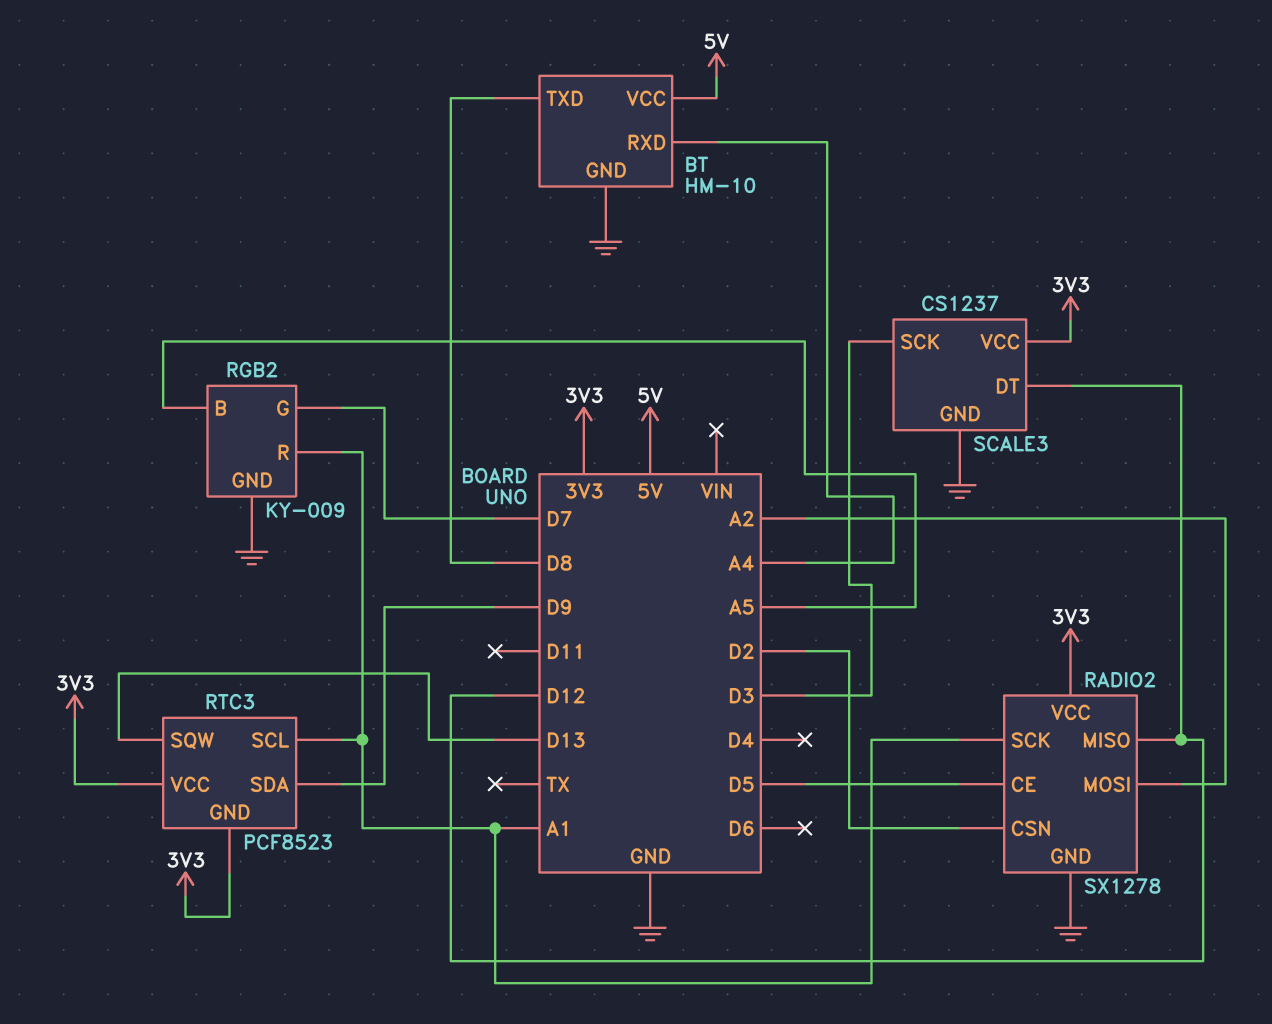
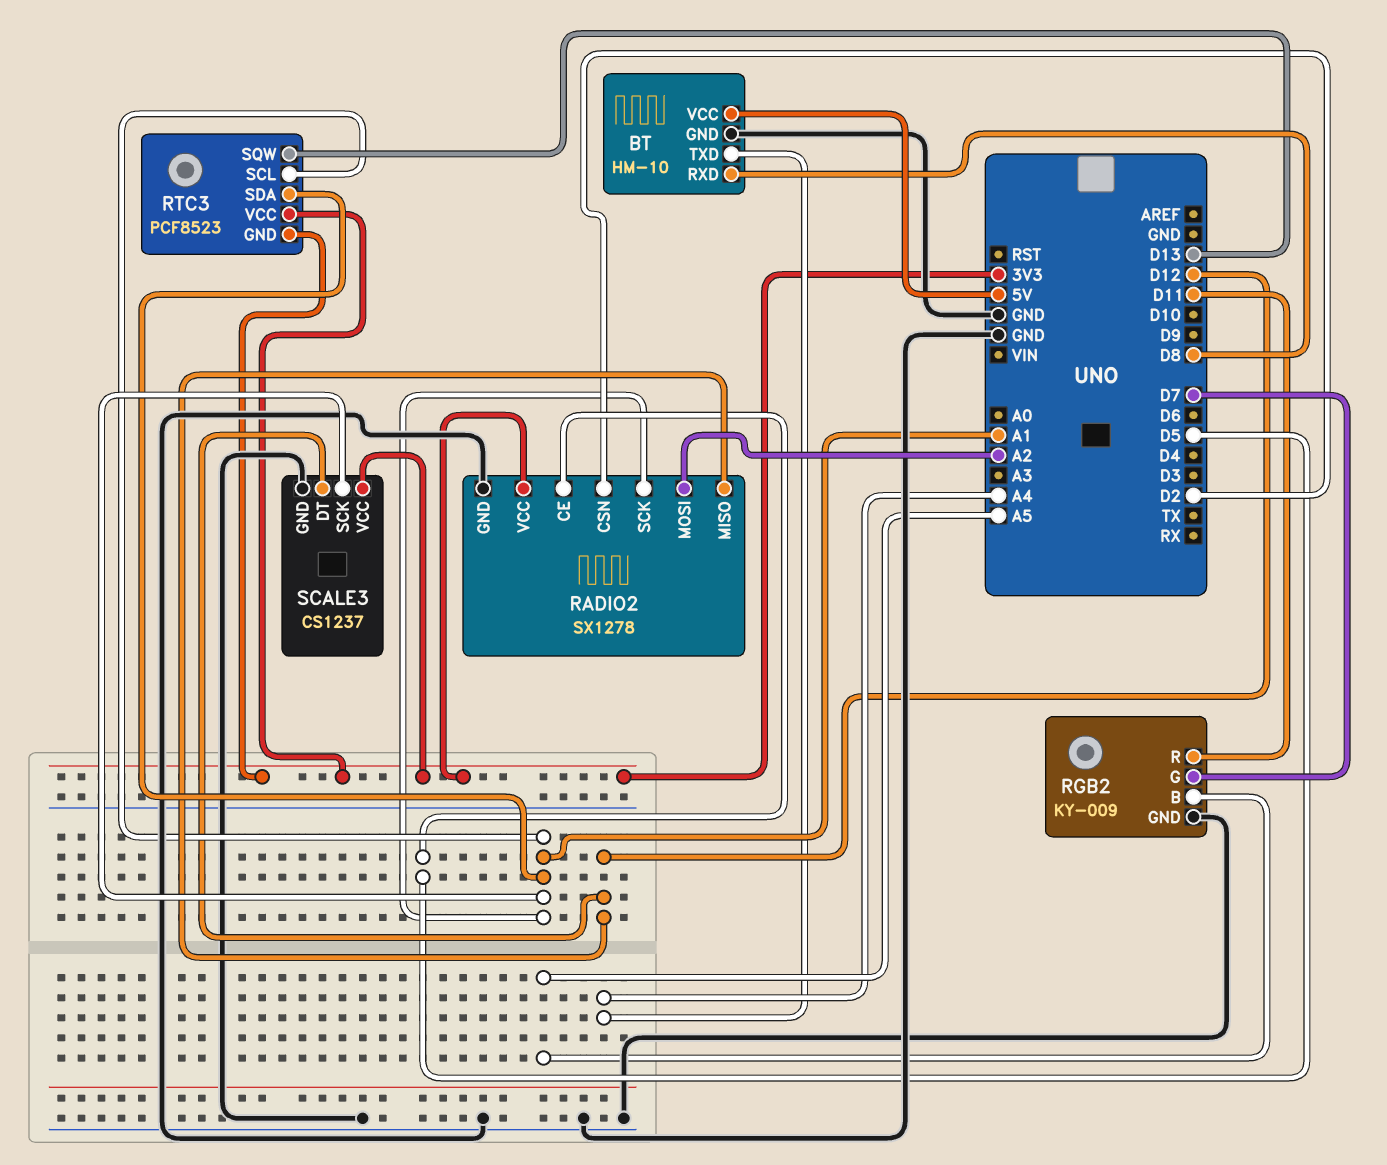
BT pin RXD: A4 -> D8
BT pin TXD: D8 -> A4
RGB2 pin R: A1 -> D11
RTC3 pin SDA: D9 -> A1
SCALE3 pin SCK: D3 -> A1

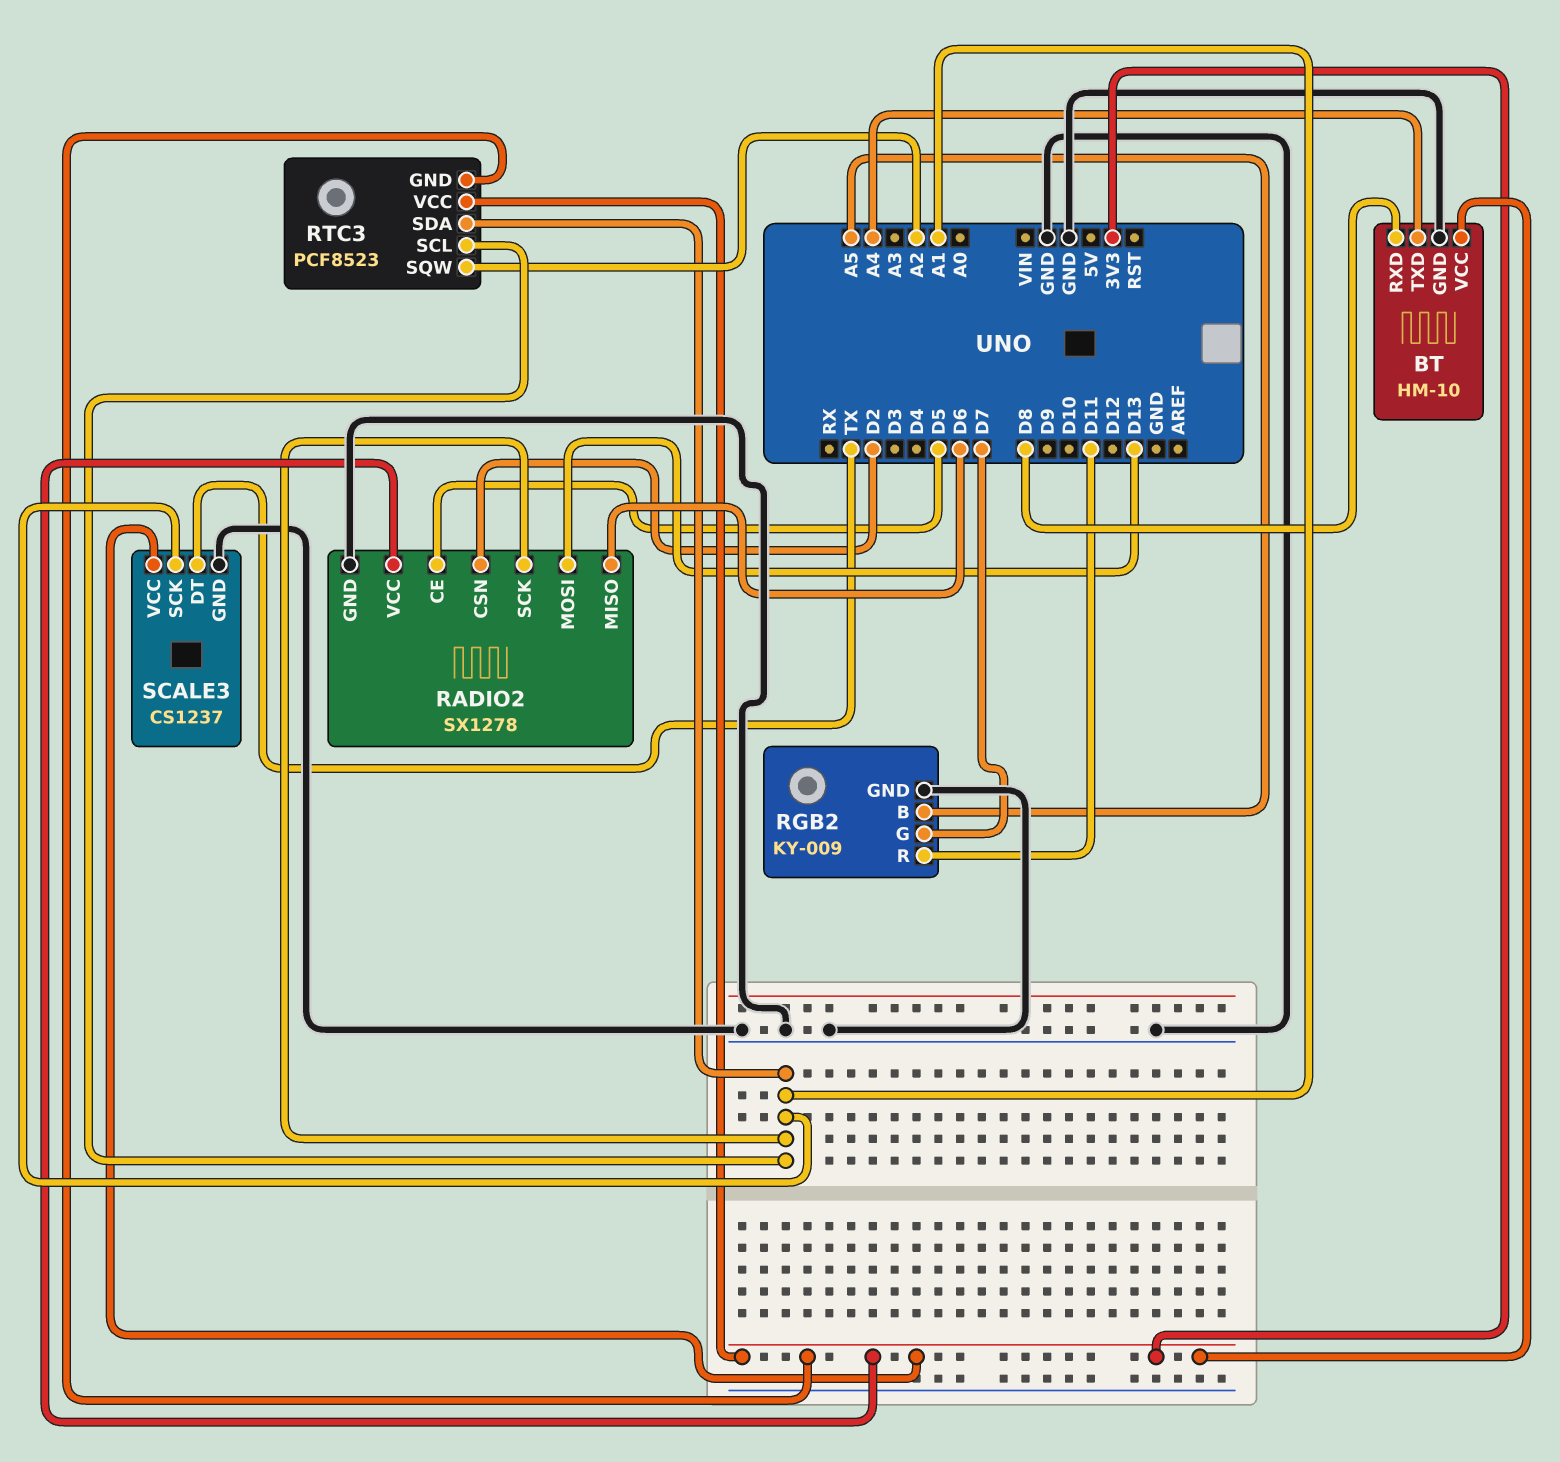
BT pin VCC: 5V -> 3V3
RADIO2 pin MISO: D12 -> D6
RADIO2 pin MOSI: A2 -> D13
RTC3 pin SQW: D13 -> A2
SCALE3 pin DT: D12 -> TX

